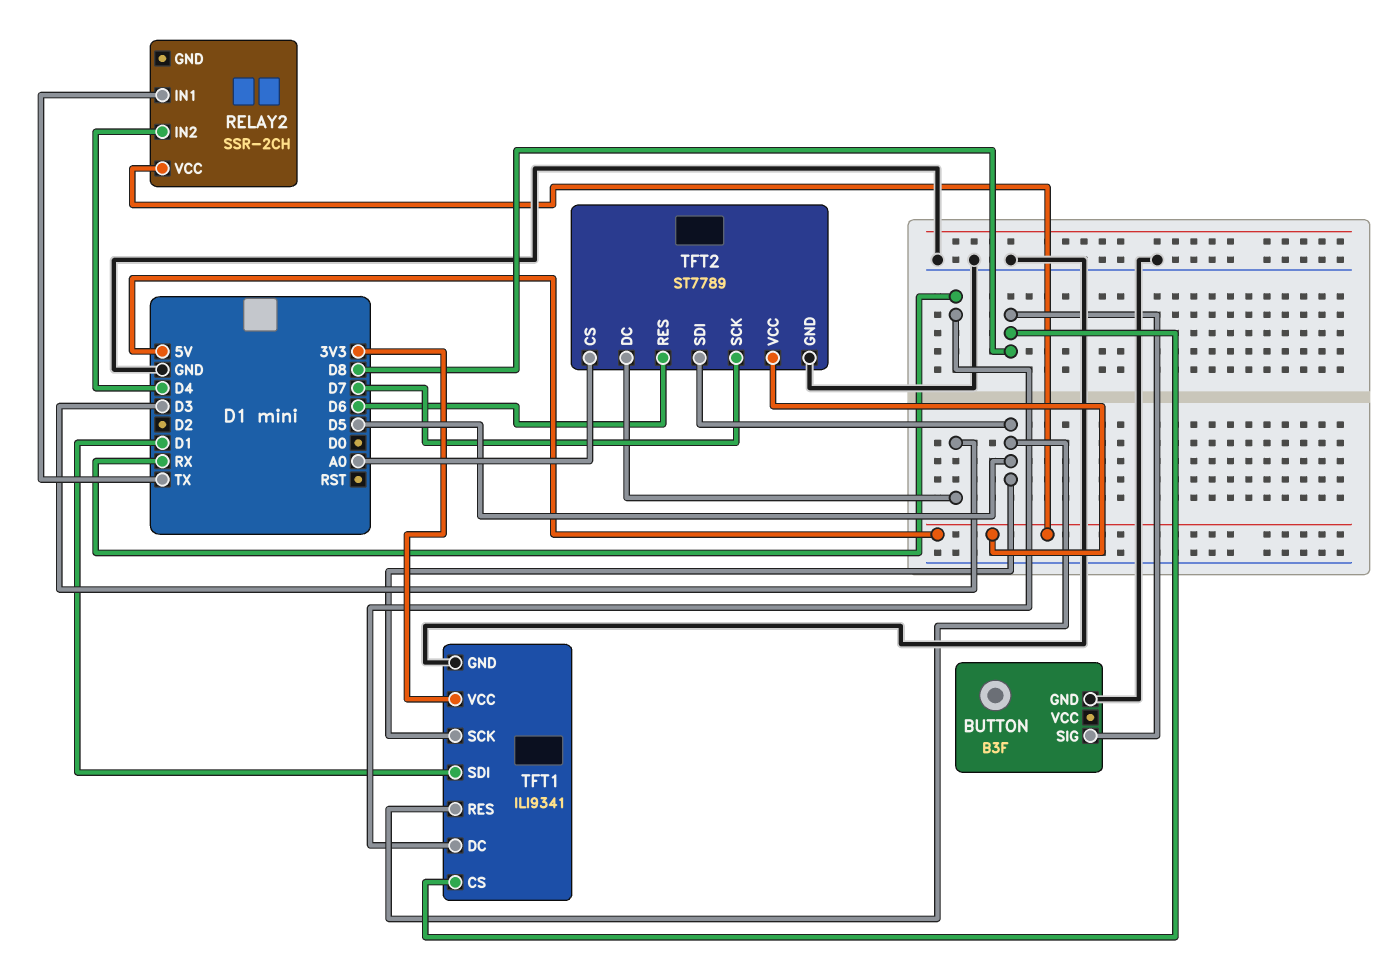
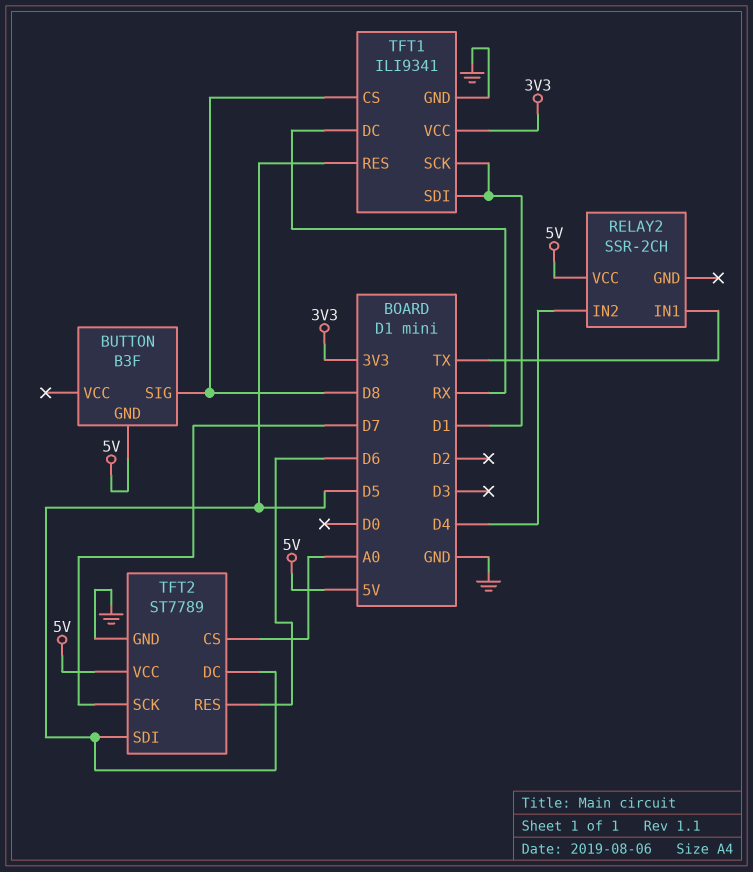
BUTTON pin GND: GND -> 5V
TFT1 pin SCK: D5 -> D1
TFT2 pin DC: D3 -> D5

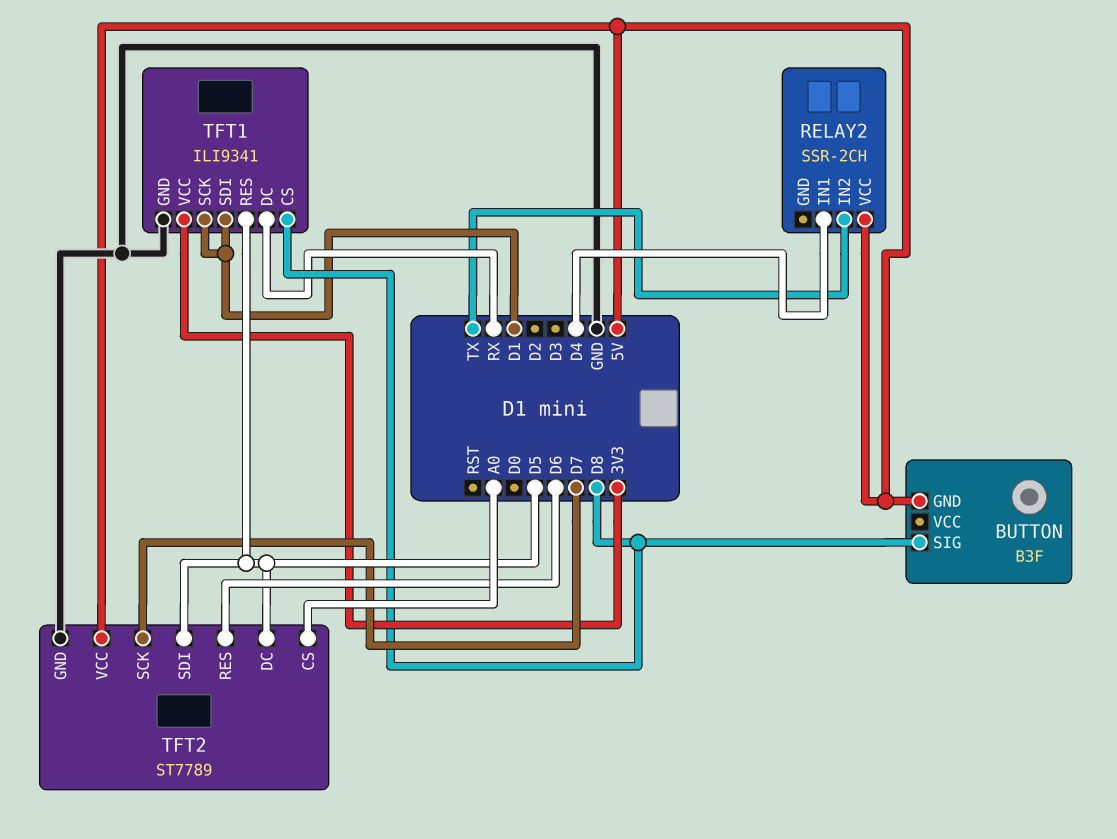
RELAY2 pin IN1: TX -> D4
RELAY2 pin IN2: D4 -> TX

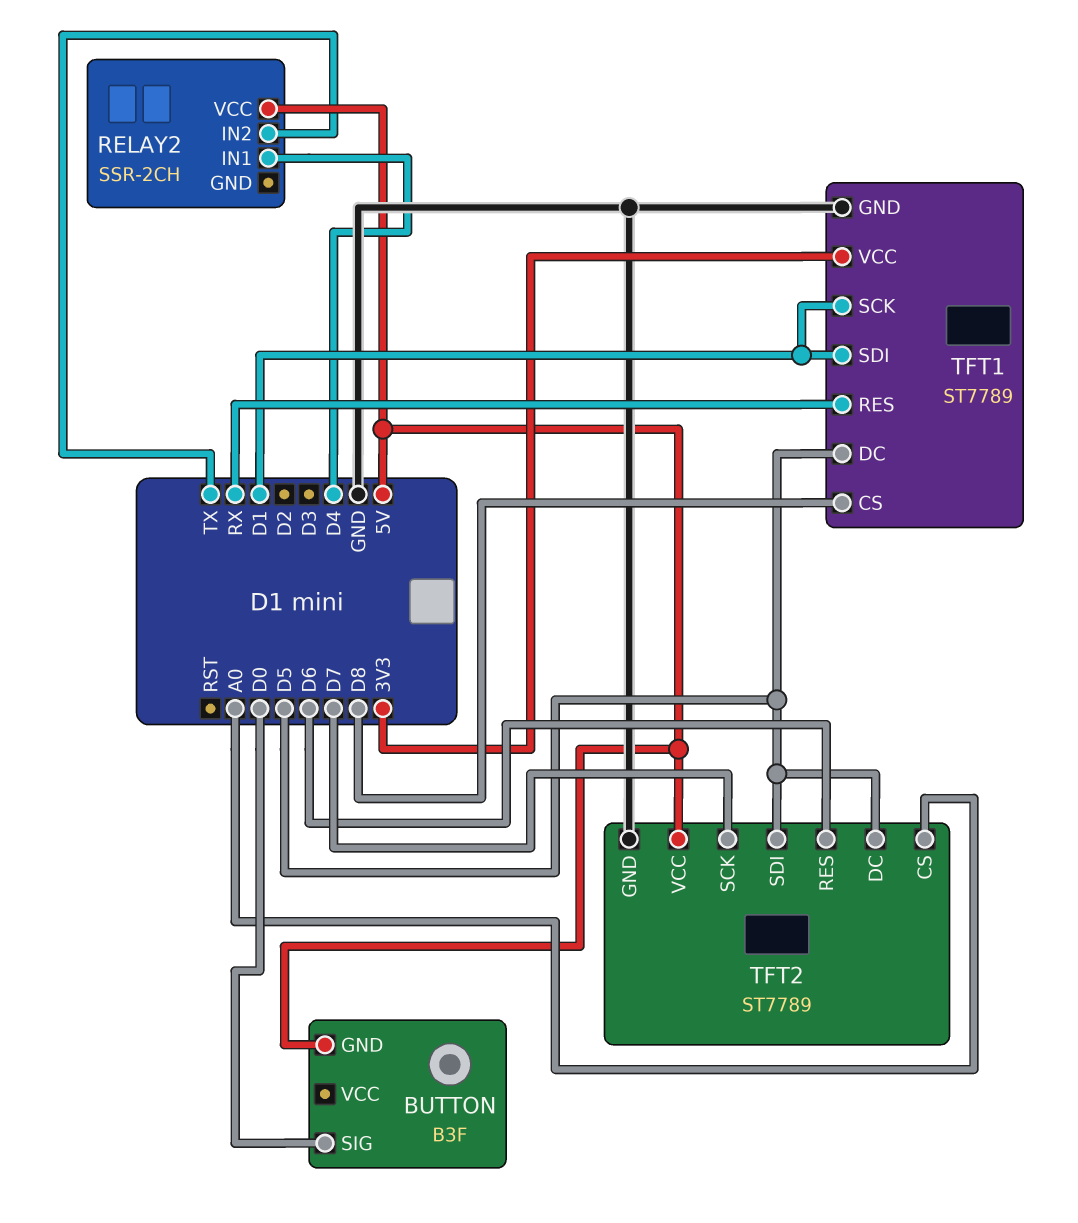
BUTTON pin SIG: D8 -> D0
TFT1: ILI9341 -> ST7789
TFT1 pin DC: RX -> D5
TFT1 pin RES: D5 -> RX

